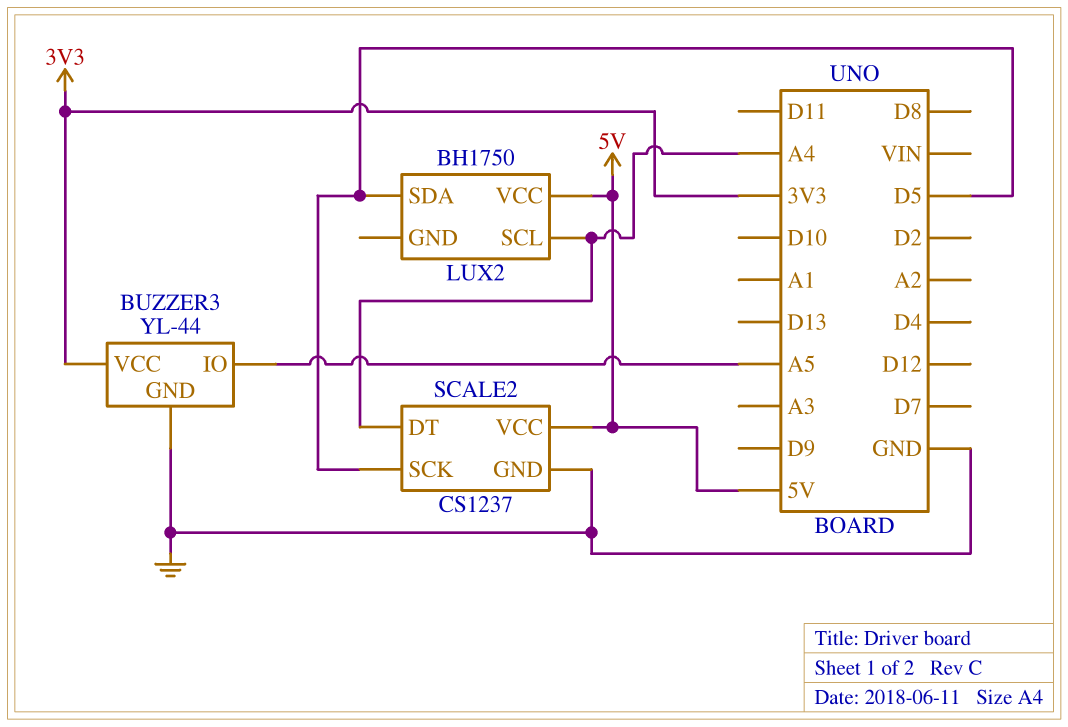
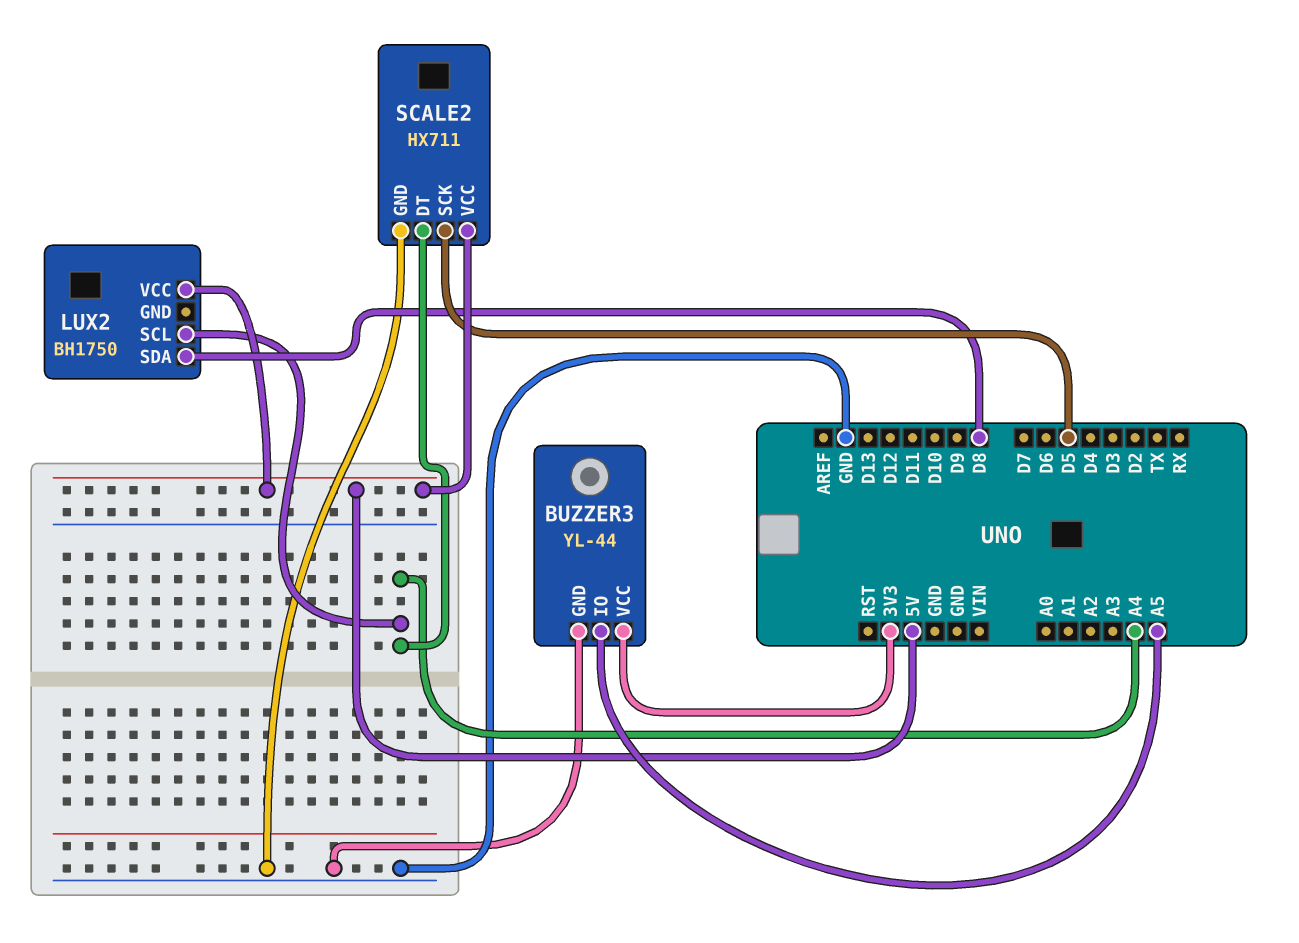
LUX2 pin SDA: D5 -> D8
SCALE2: CS1237 -> HX711

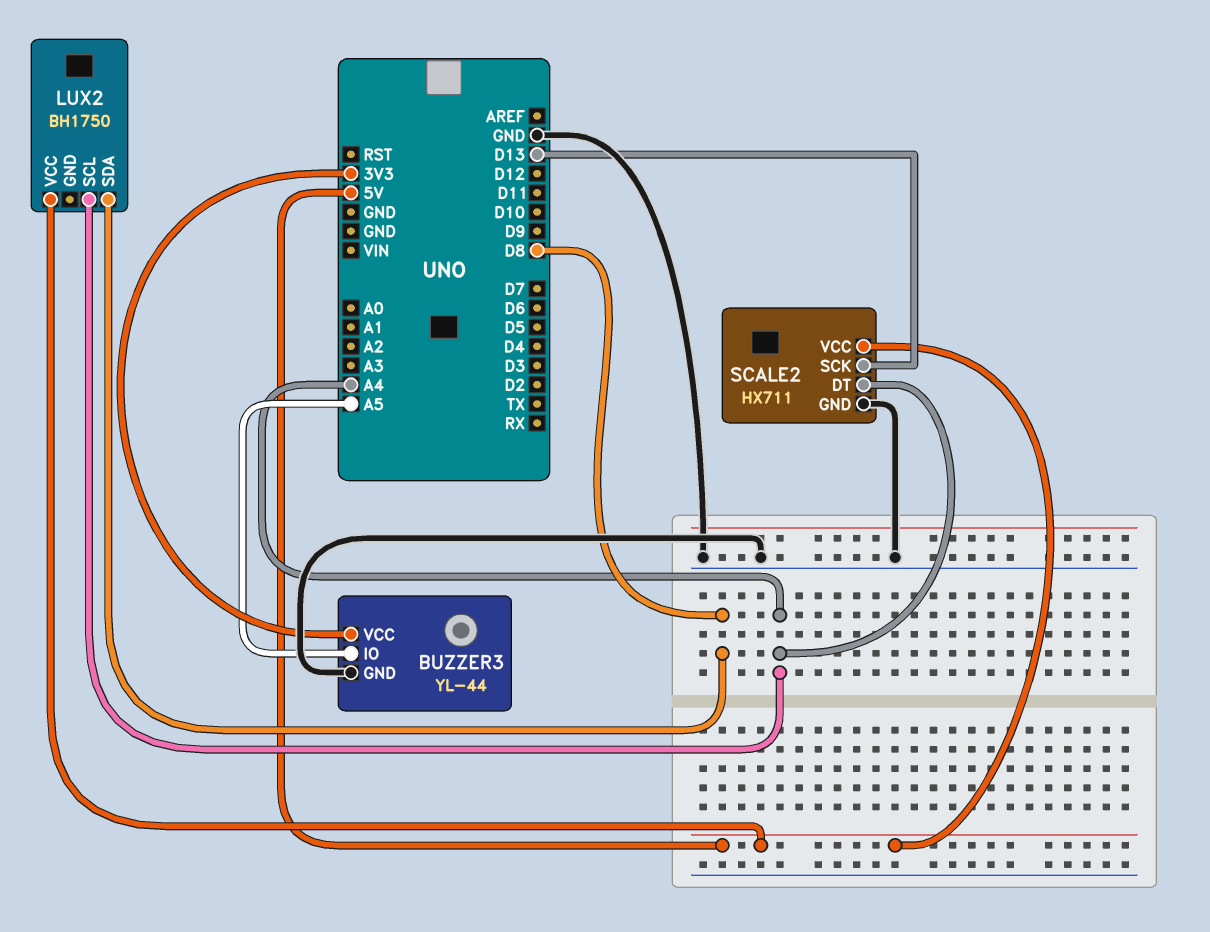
SCALE2 pin SCK: D5 -> D13

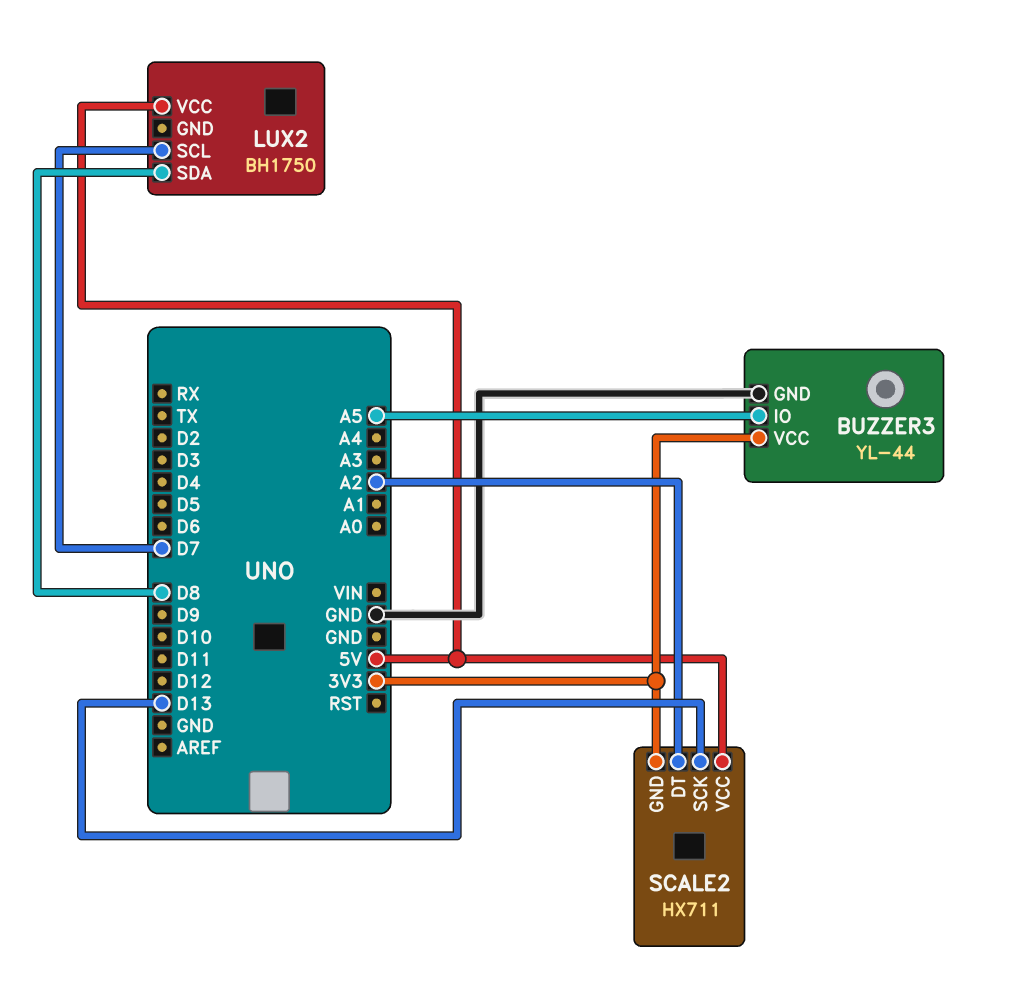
LUX2 pin SCL: A4 -> D7
SCALE2 pin DT: A4 -> A2
SCALE2 pin GND: GND -> 3V3

